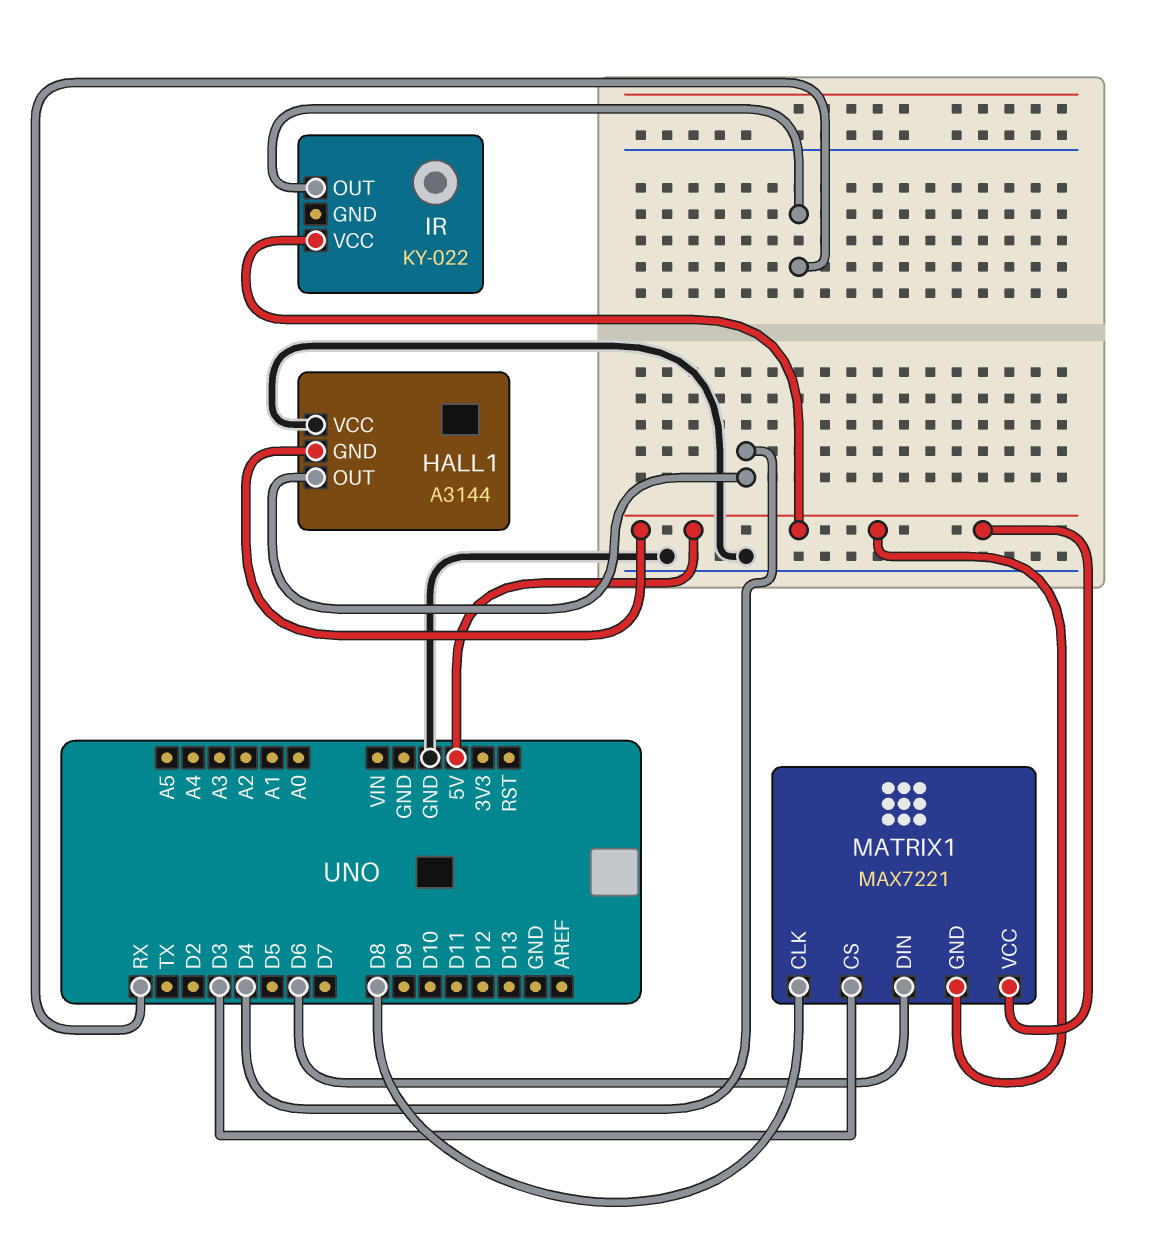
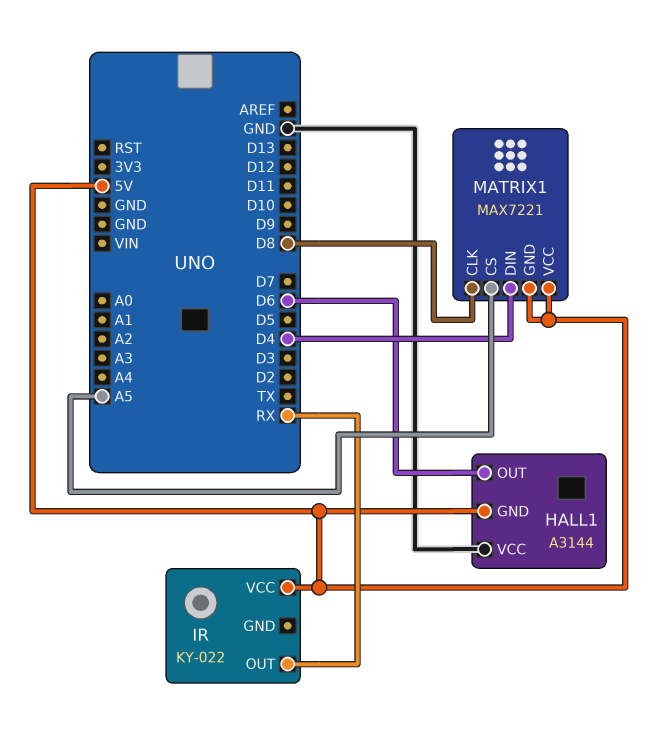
HALL1 pin OUT: D4 -> D6
MATRIX1 pin CS: D3 -> A5
MATRIX1 pin DIN: D6 -> D4

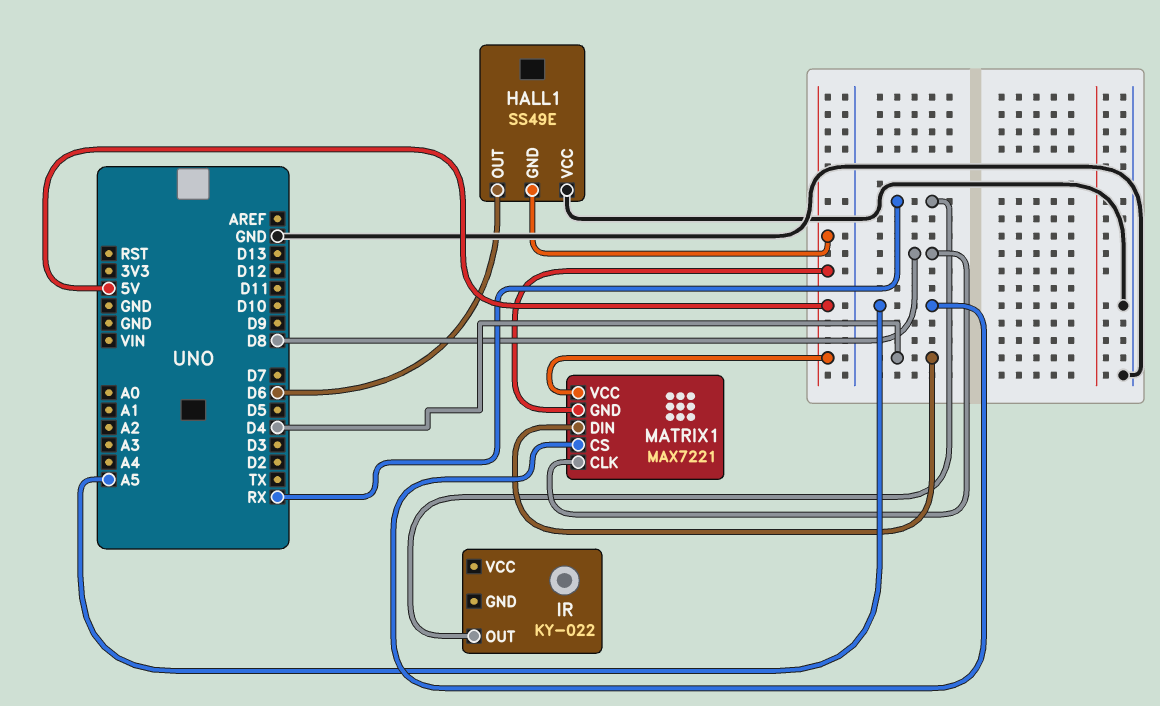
HALL1: A3144 -> SS49E
IR pin VCC: 5V -> none

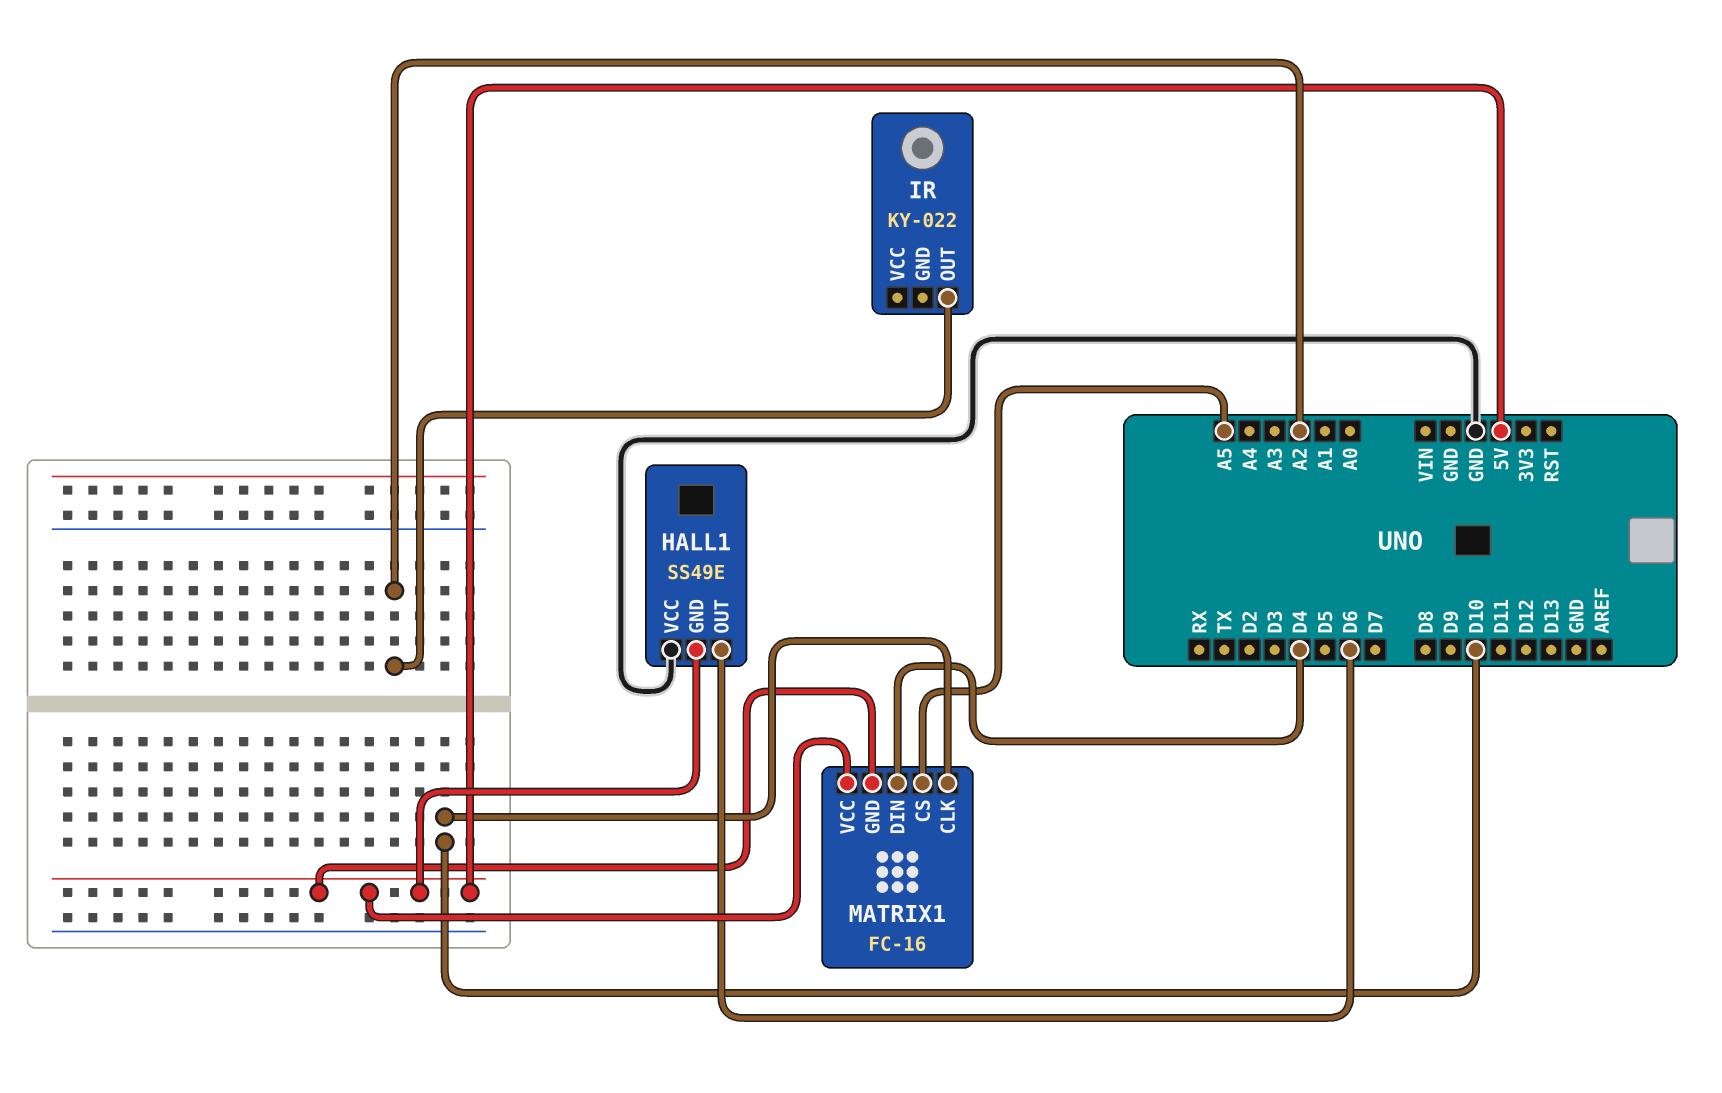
IR pin OUT: RX -> A2
MATRIX1: MAX7221 -> FC-16
MATRIX1 pin CLK: D8 -> D10

